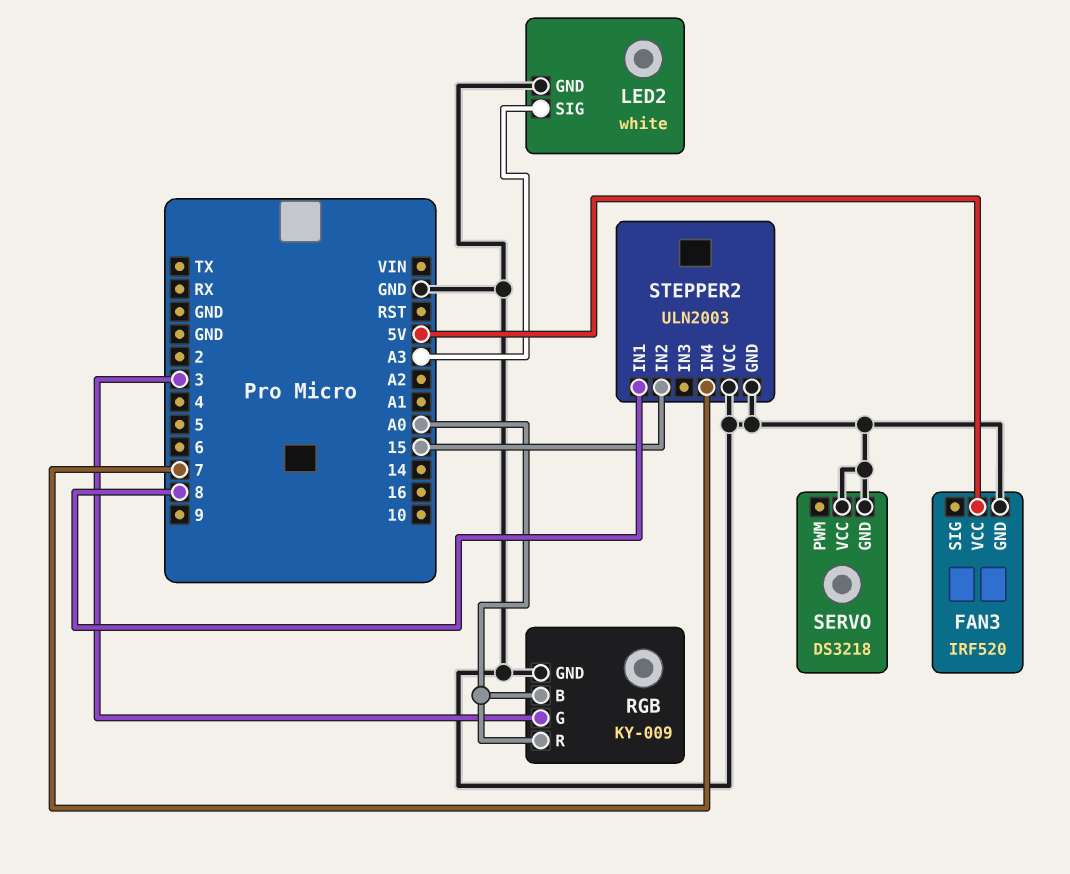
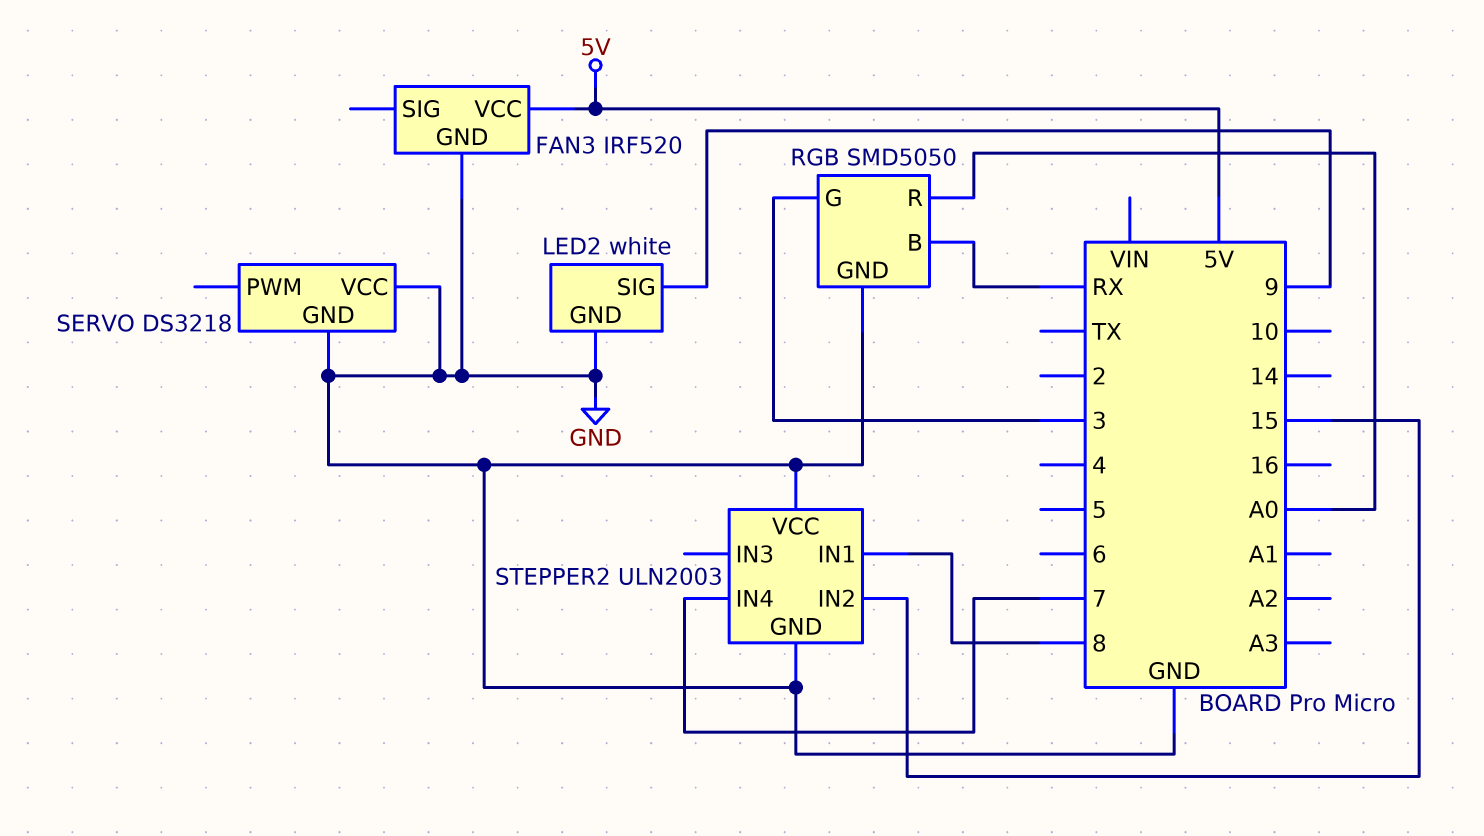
LED2 pin SIG: A3 -> 9
RGB: KY-009 -> SMD5050
RGB pin B: A0 -> RX

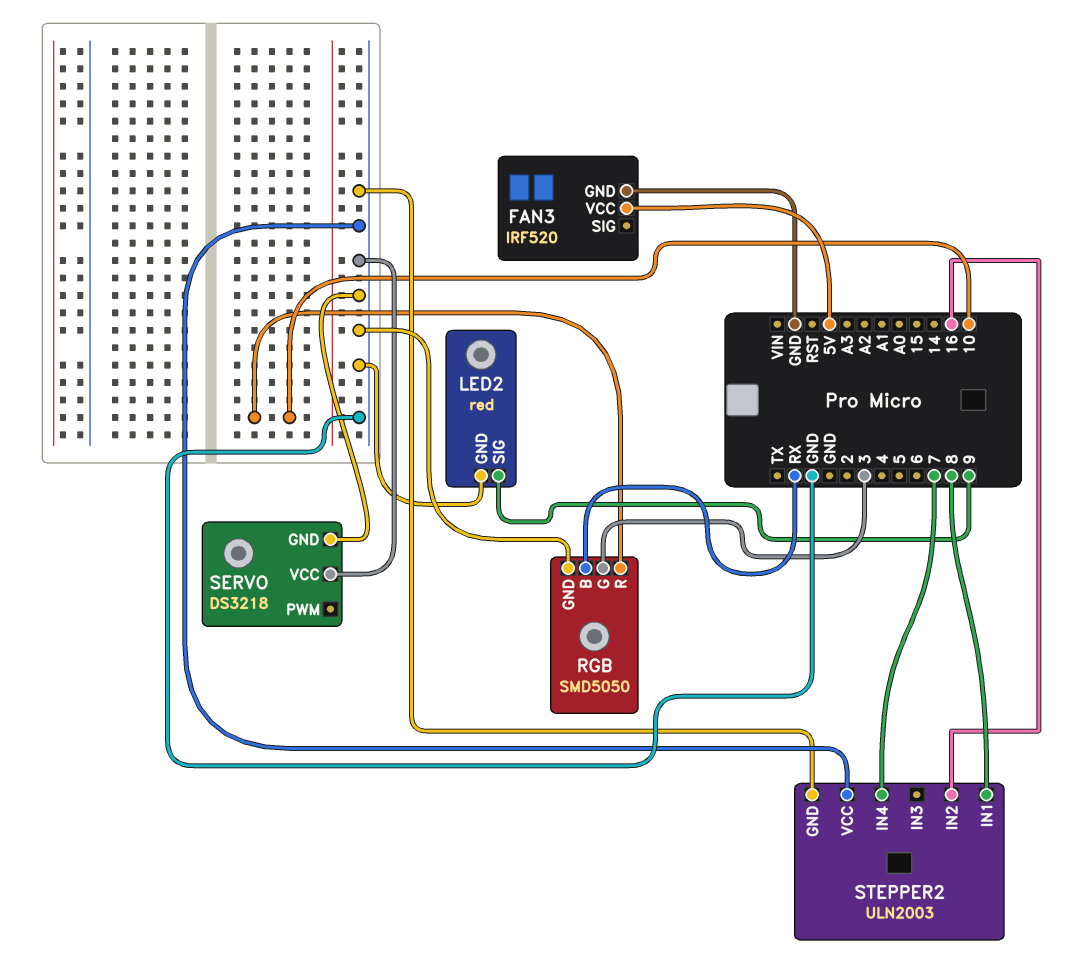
LED2: white -> red
RGB pin R: A0 -> 10
STEPPER2 pin IN2: 15 -> 16

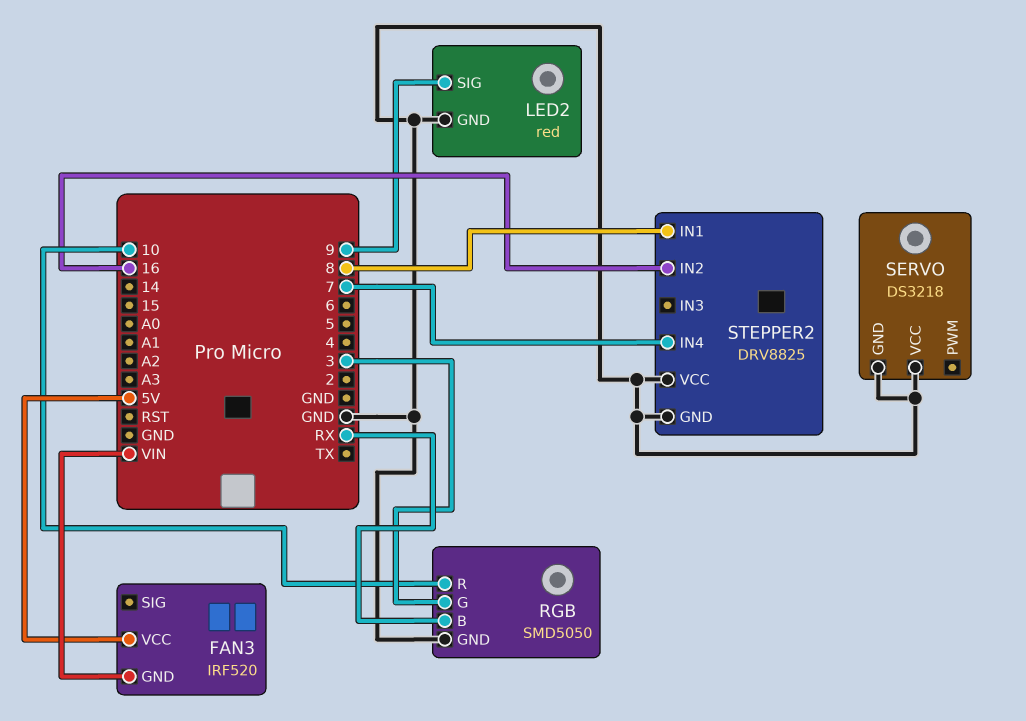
FAN3 pin GND: GND -> VIN
STEPPER2: ULN2003 -> DRV8825

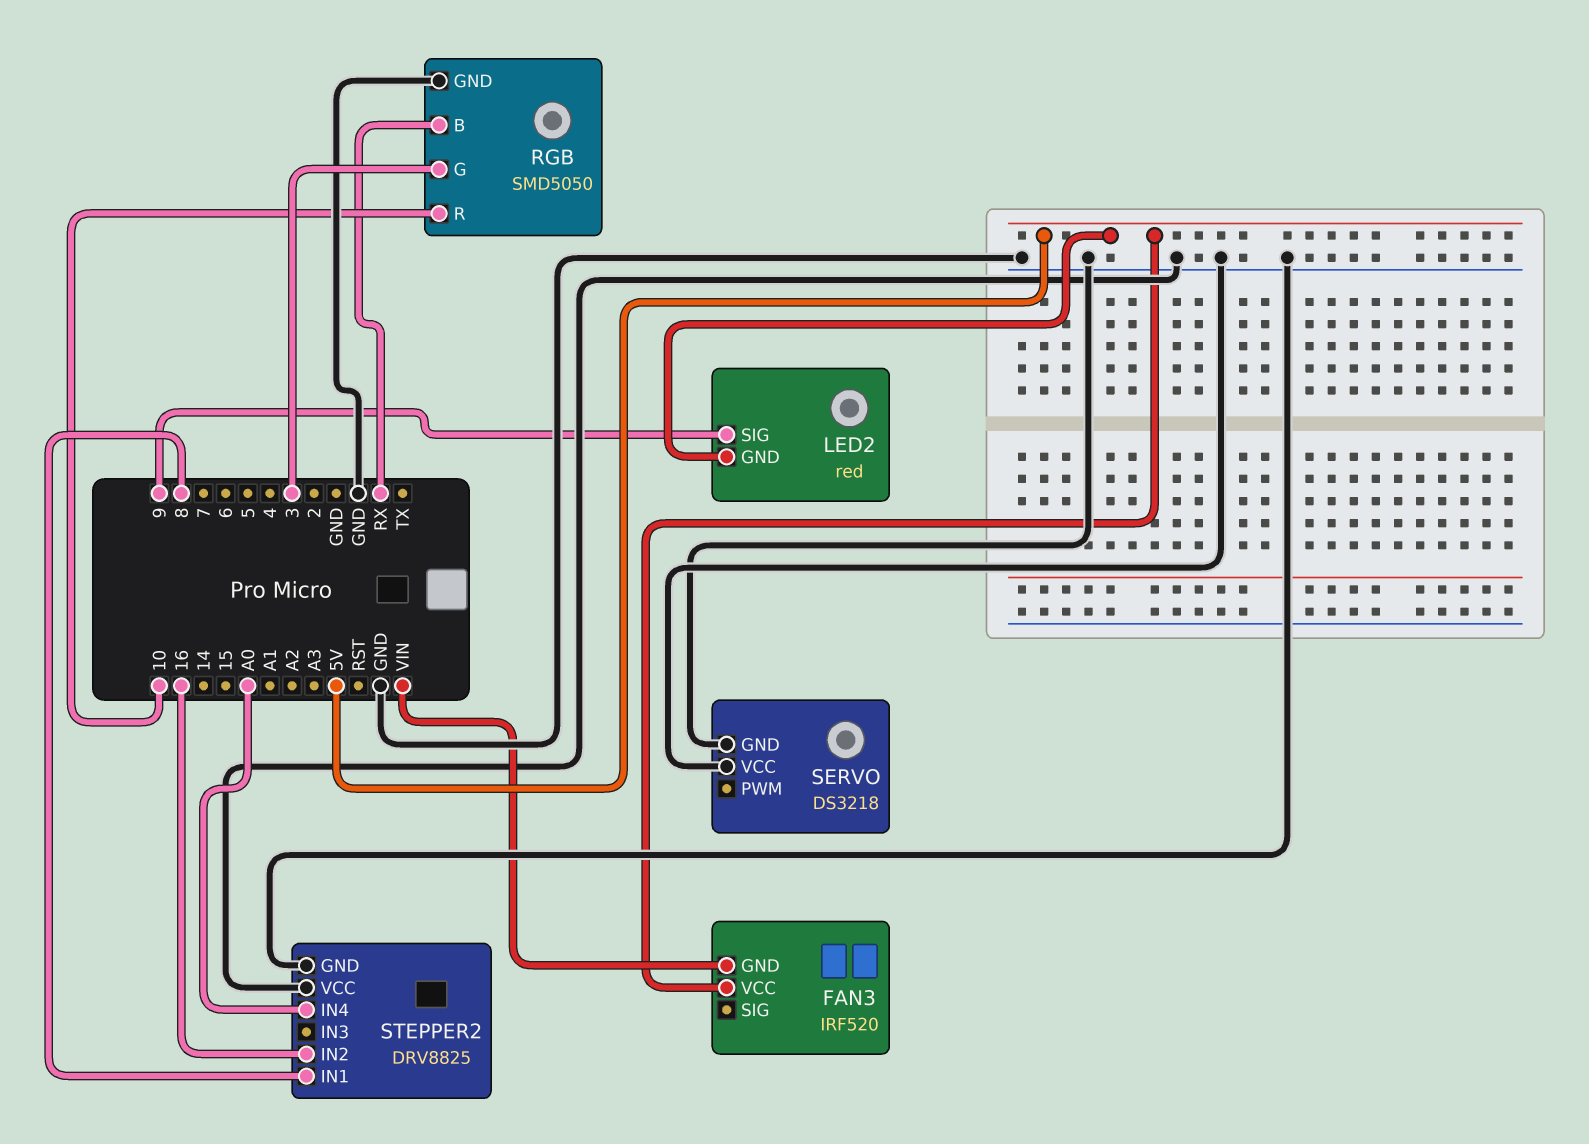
LED2 pin GND: GND -> 5V
STEPPER2 pin IN4: 7 -> A0

